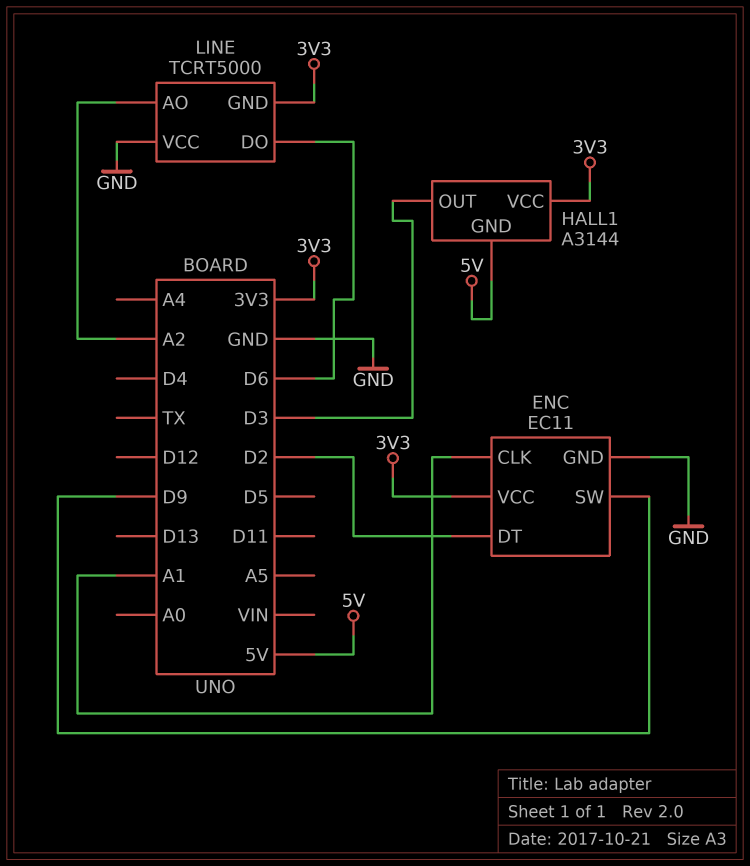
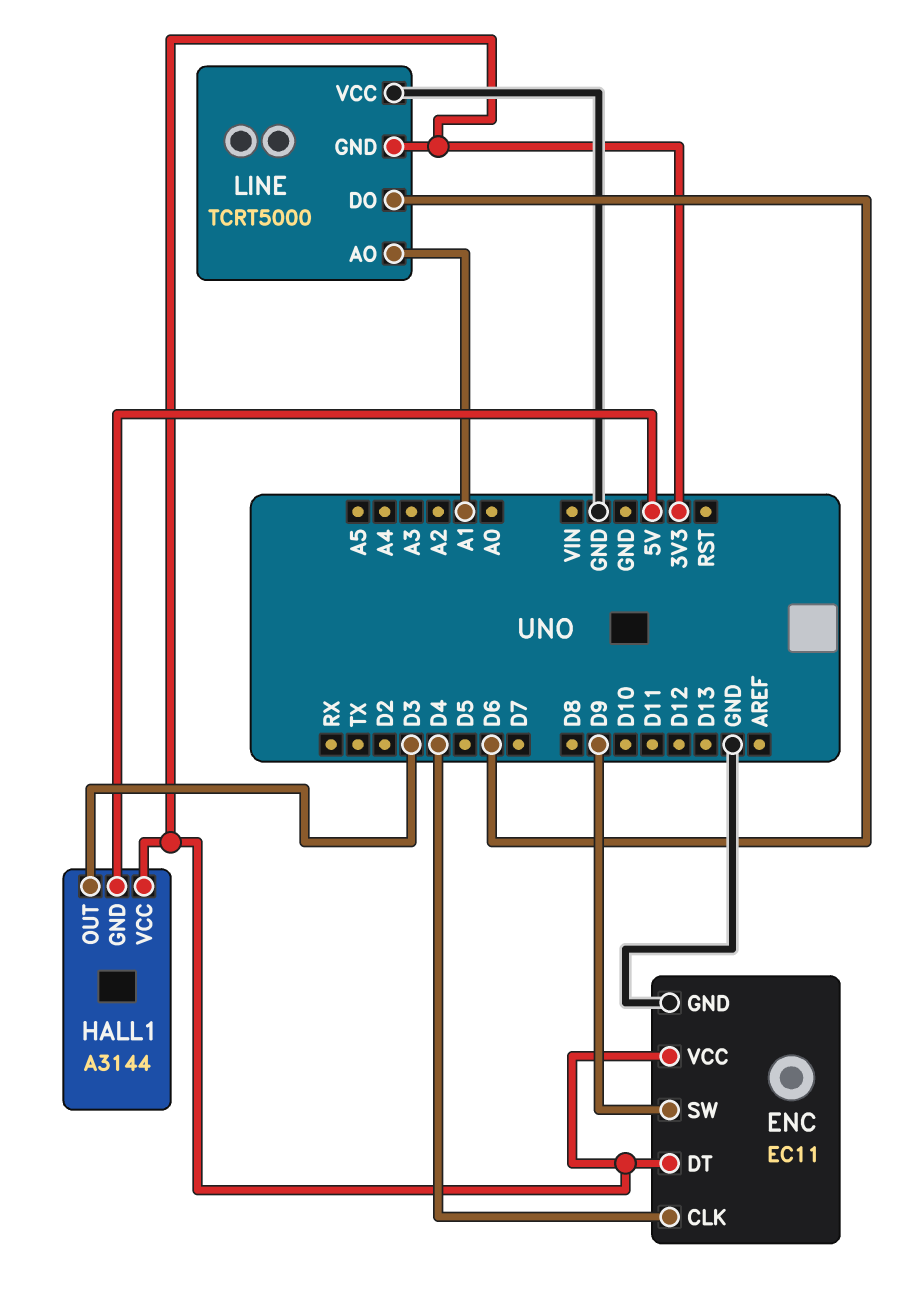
ENC pin CLK: A1 -> D4
ENC pin DT: D2 -> 3V3
LINE pin AO: A2 -> A1

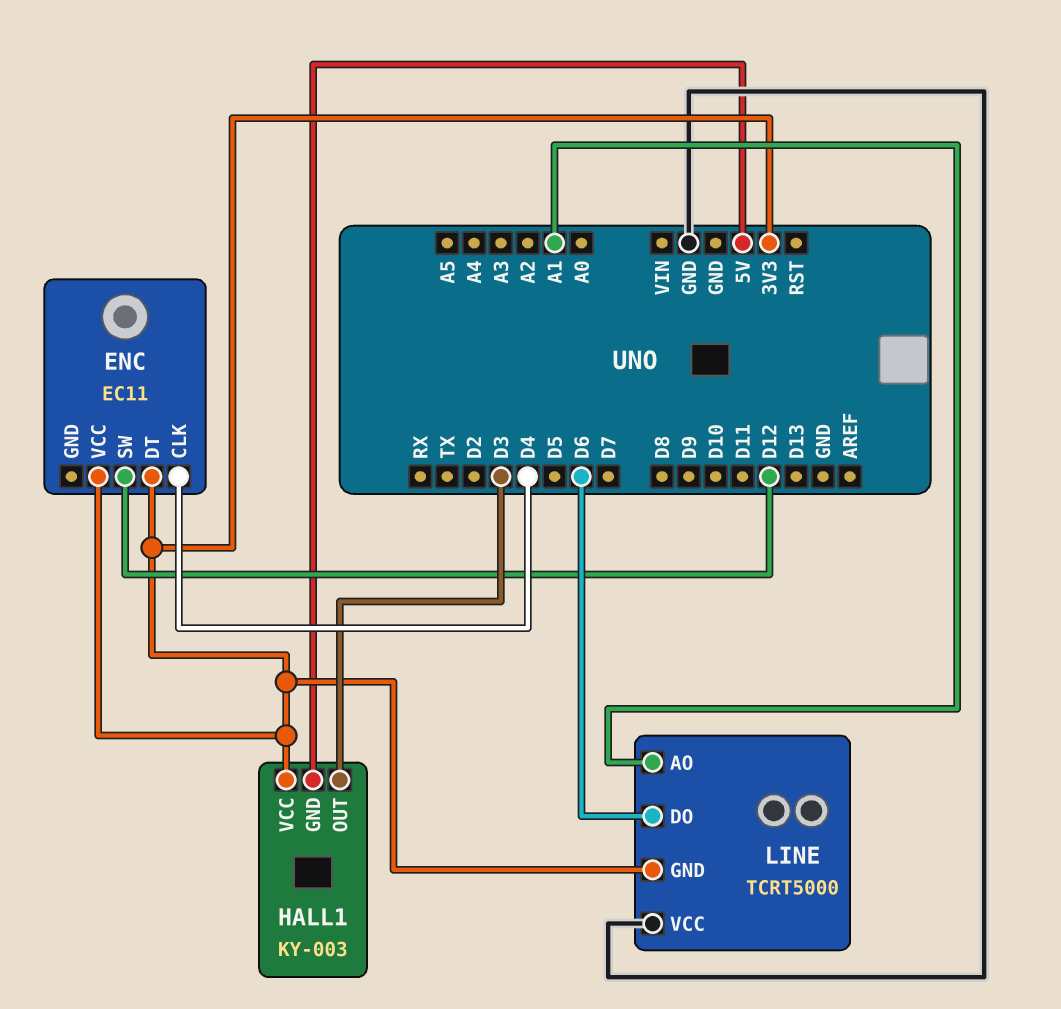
ENC pin GND: GND -> none
ENC pin SW: D9 -> D12
HALL1: A3144 -> KY-003

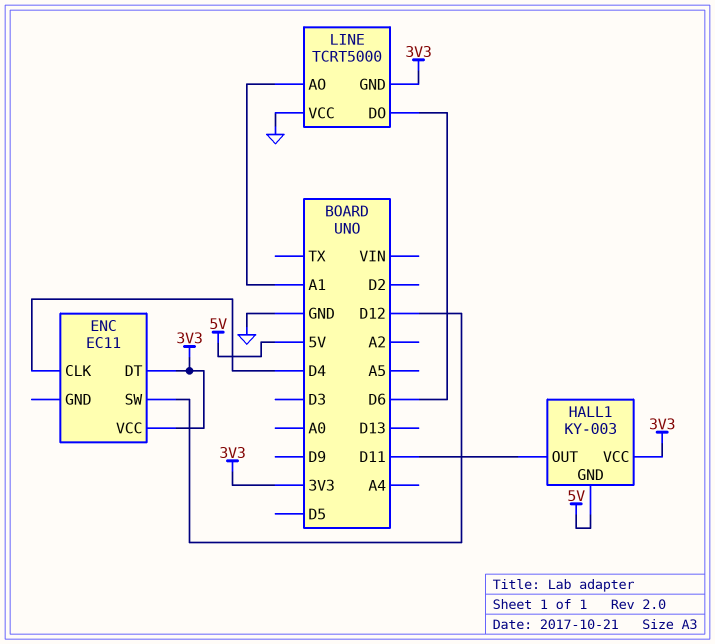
HALL1 pin OUT: D3 -> D11

